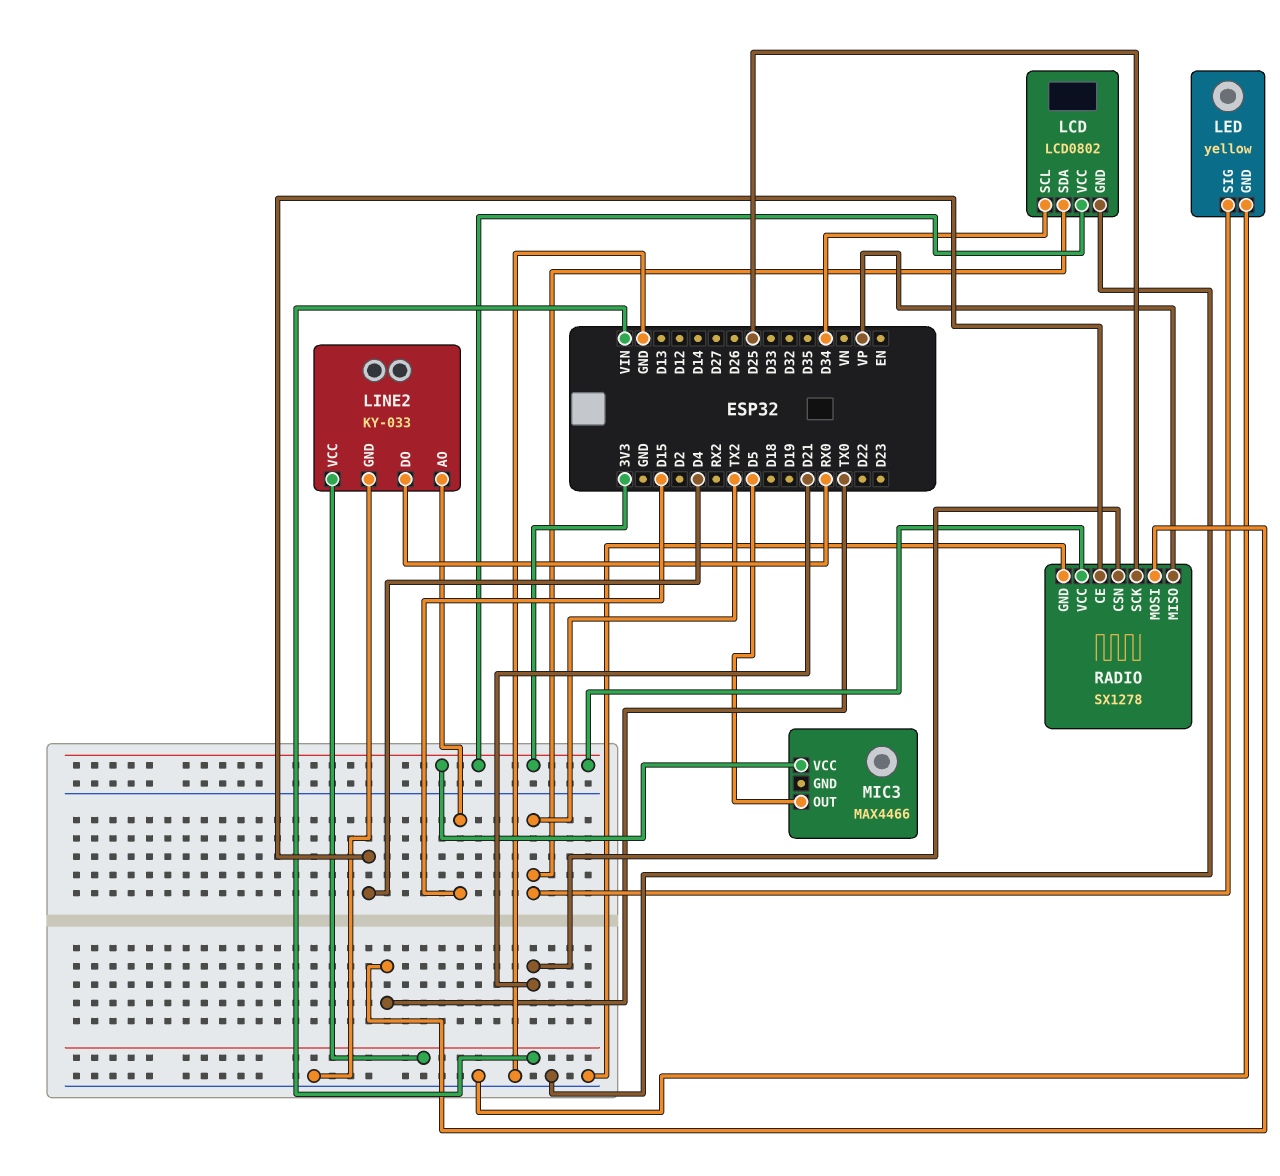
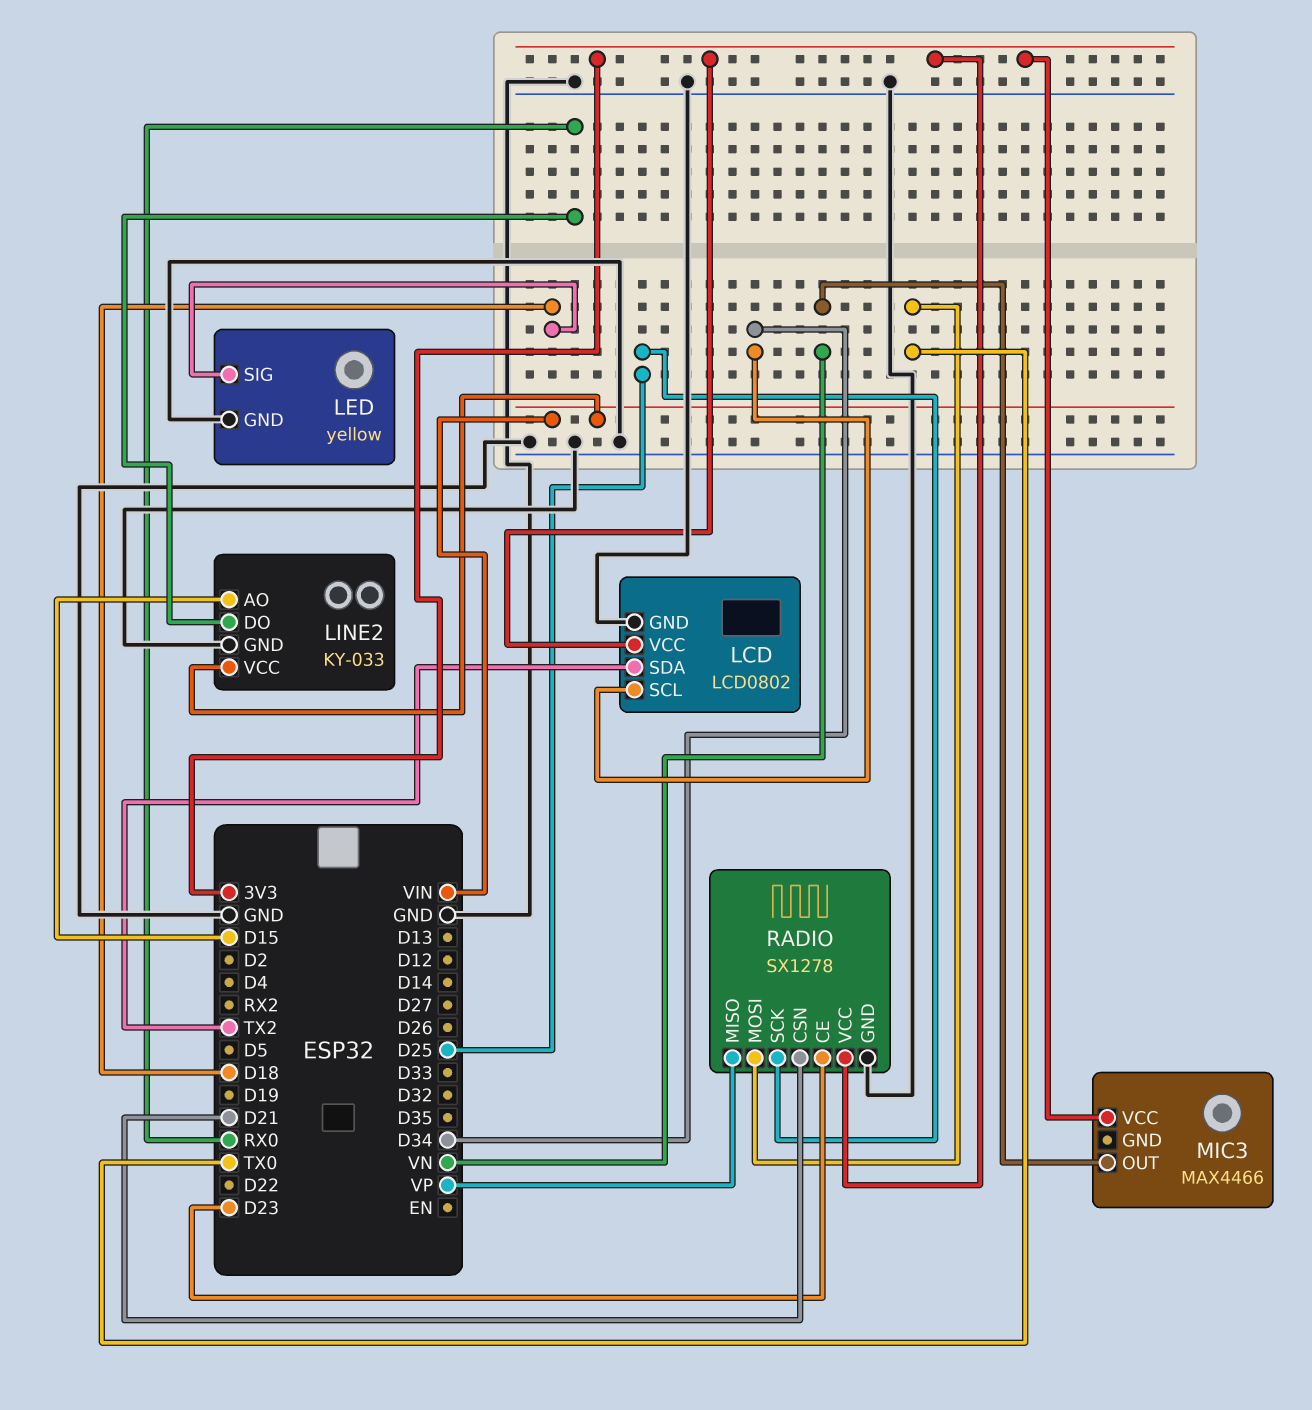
LED pin SIG: TX2 -> D18
MIC3 pin OUT: D5 -> VN
RADIO pin CE: D4 -> D23

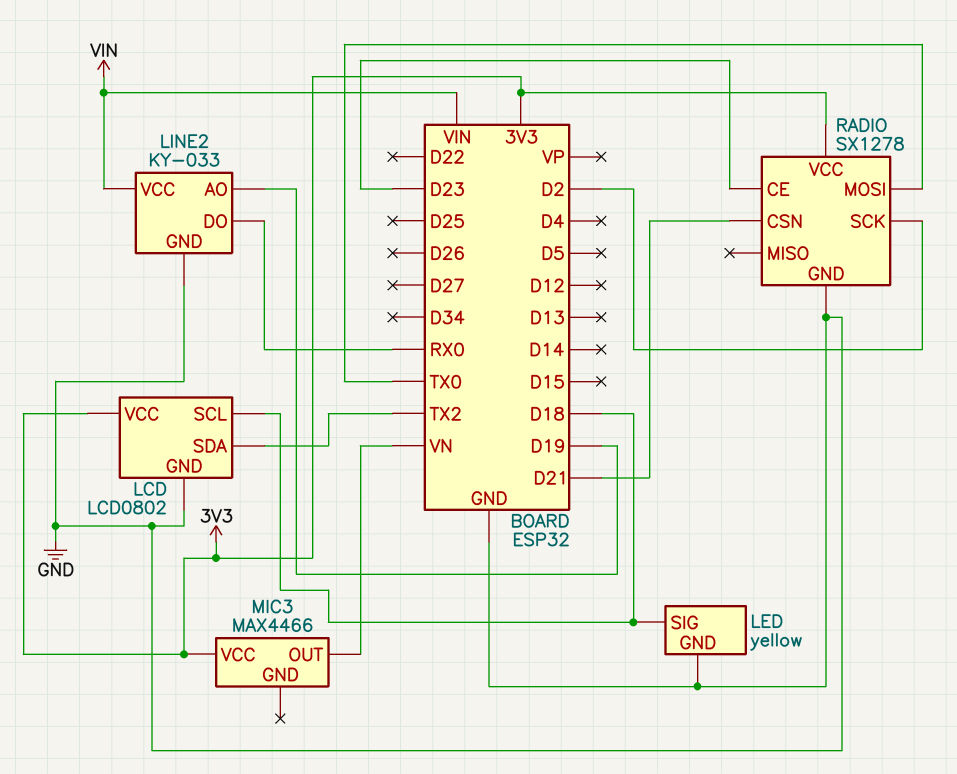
LCD pin SCL: D34 -> D18
LINE2 pin AO: D15 -> D19
RADIO pin MISO: VP -> none
RADIO pin SCK: D25 -> D2

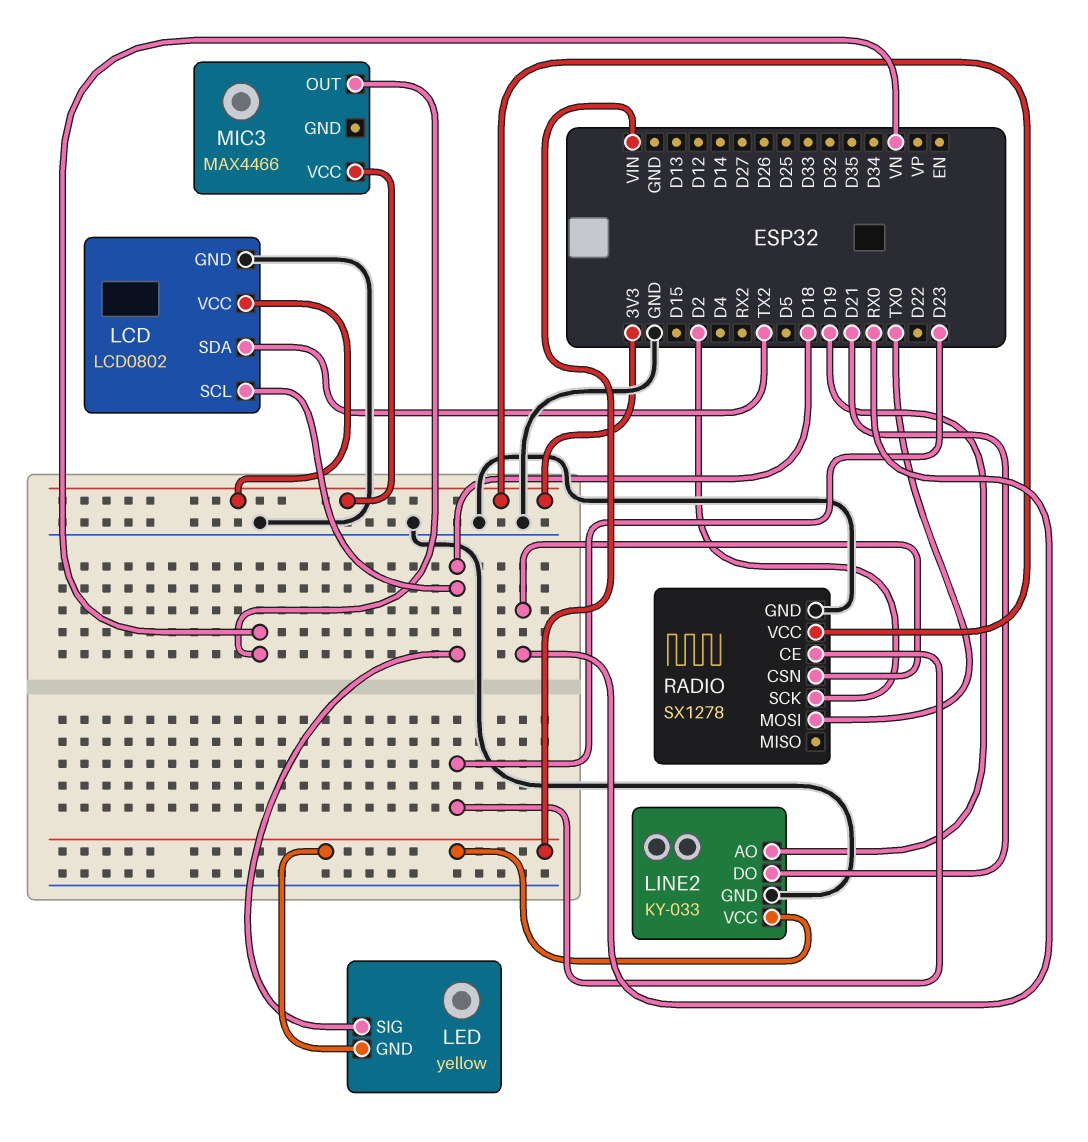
LED pin GND: GND -> VIN
LINE2 pin DO: RX0 -> D21
RADIO pin CSN: D21 -> RX0

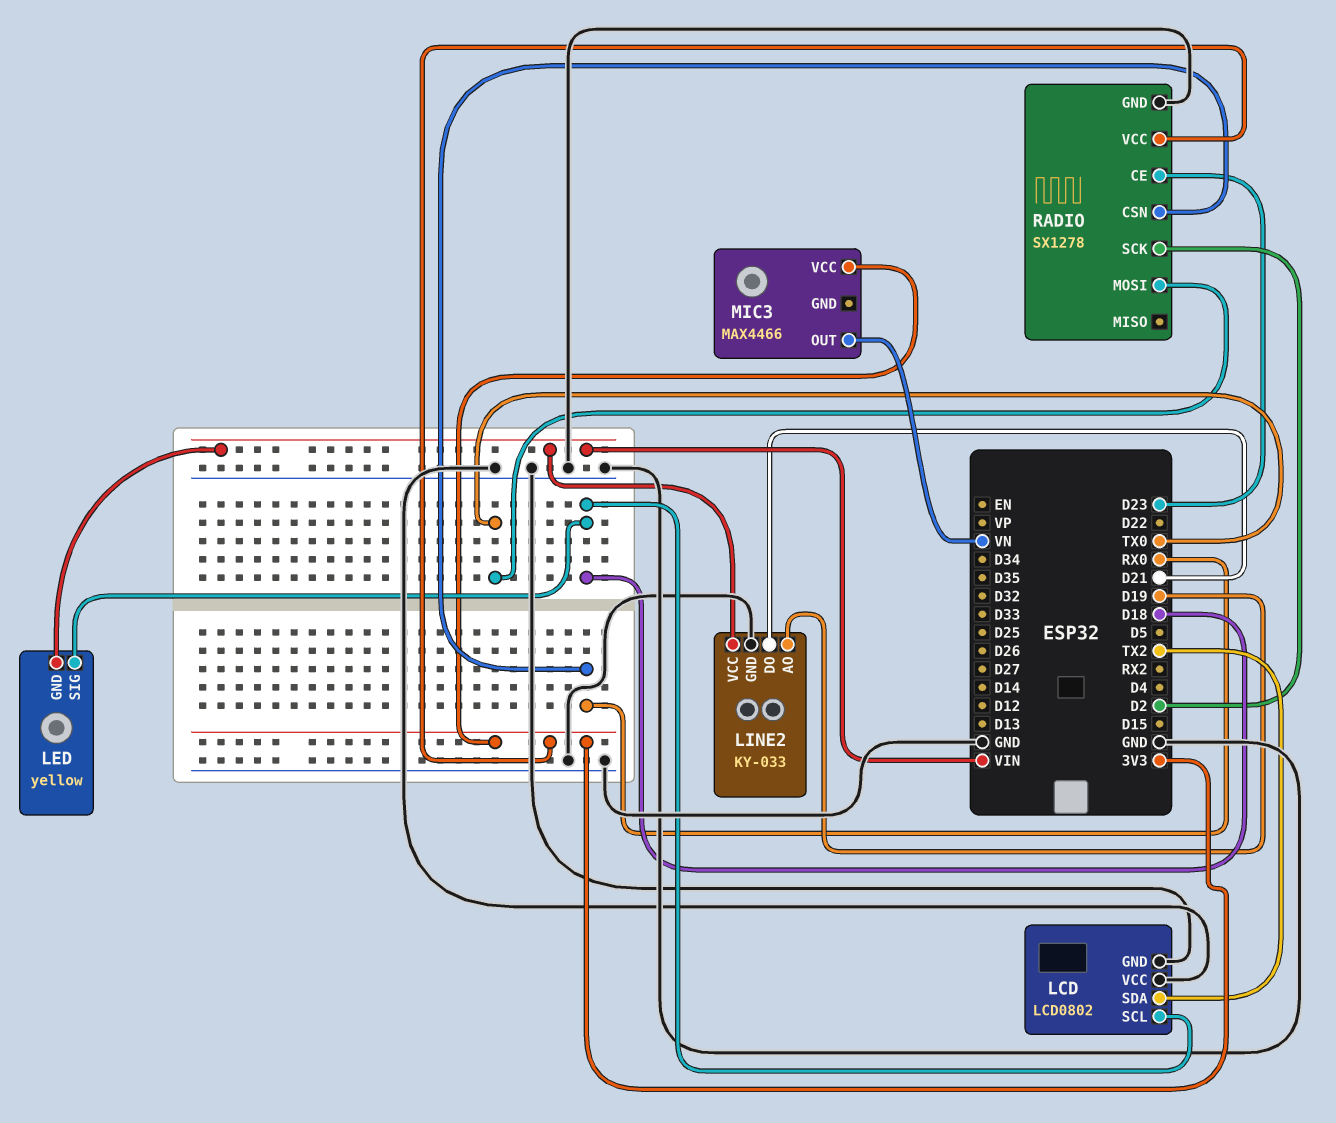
LCD pin VCC: 3V3 -> GND

